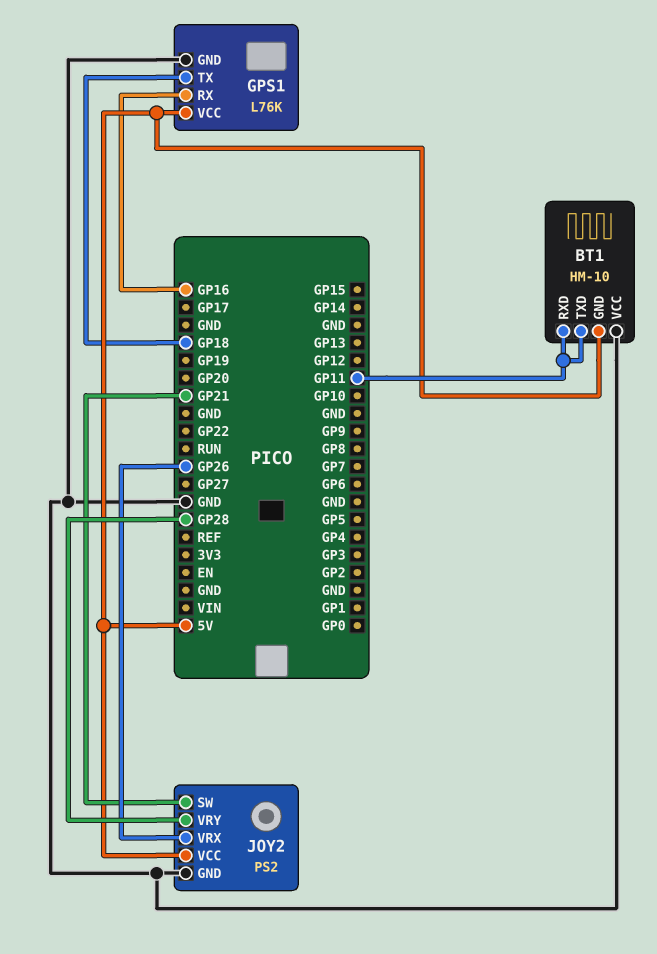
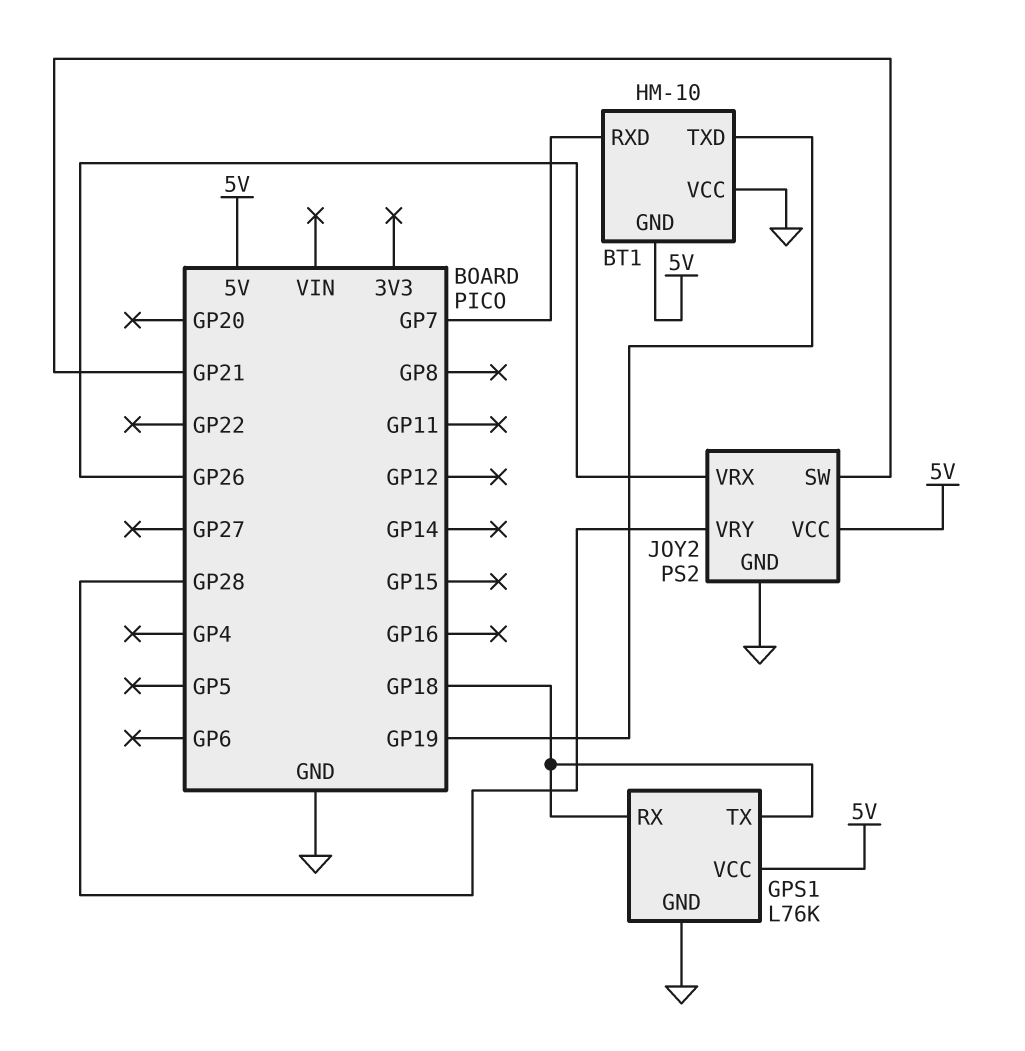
BT1 pin RXD: GP11 -> GP7
BT1 pin TXD: GP11 -> GP19
GPS1 pin RX: GP16 -> GP18

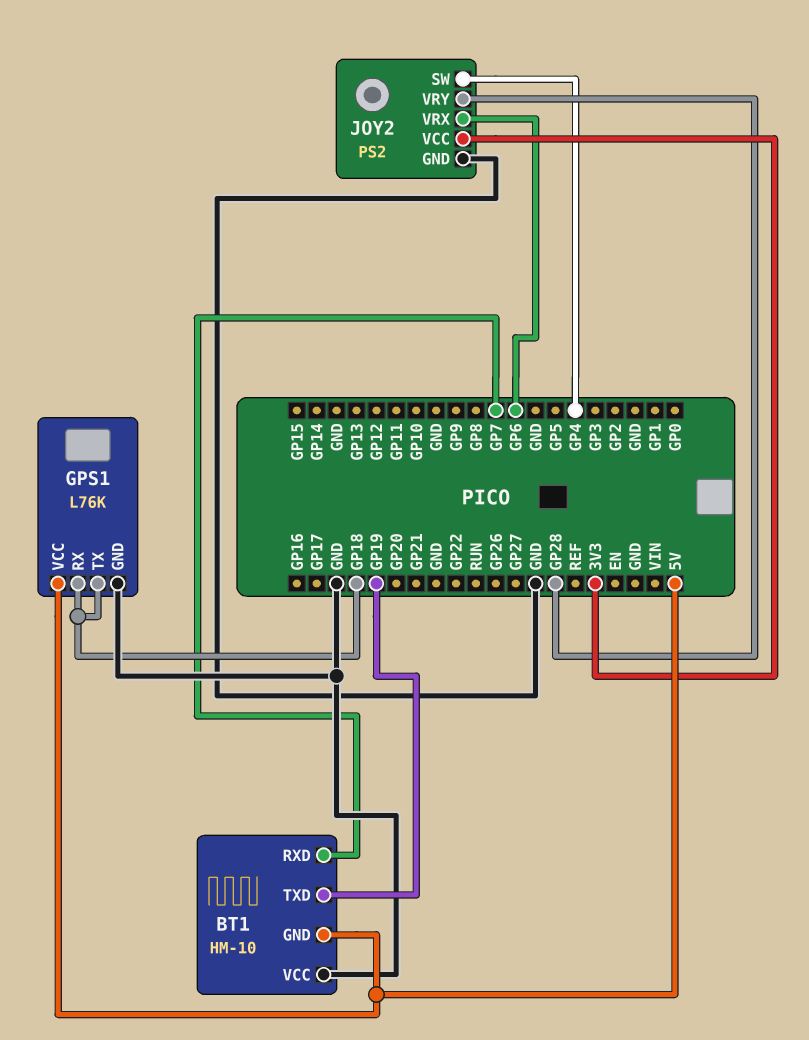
JOY2 pin SW: GP21 -> GP4
JOY2 pin VCC: 5V -> 3V3
JOY2 pin VRX: GP26 -> GP6

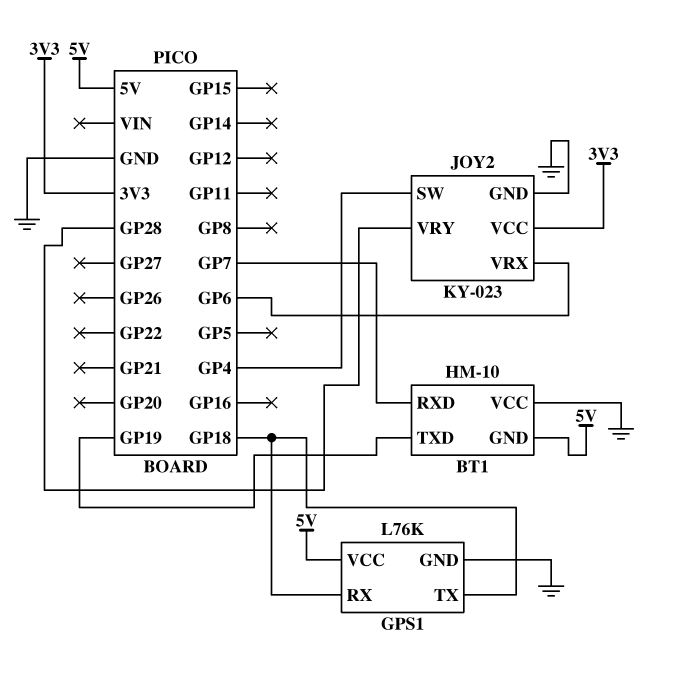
JOY2: PS2 -> KY-023

